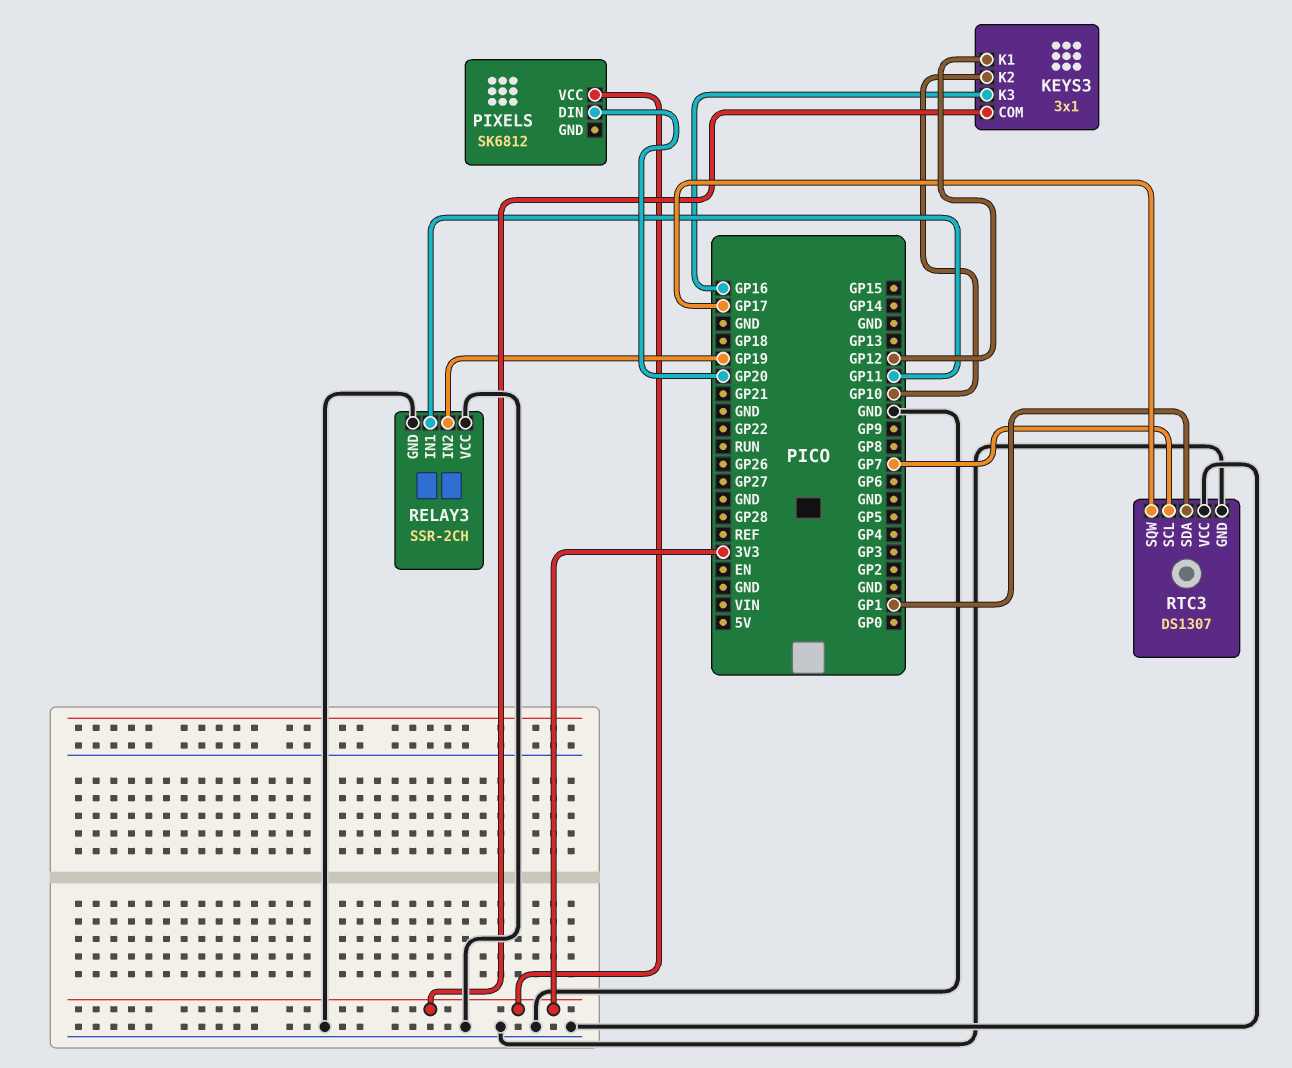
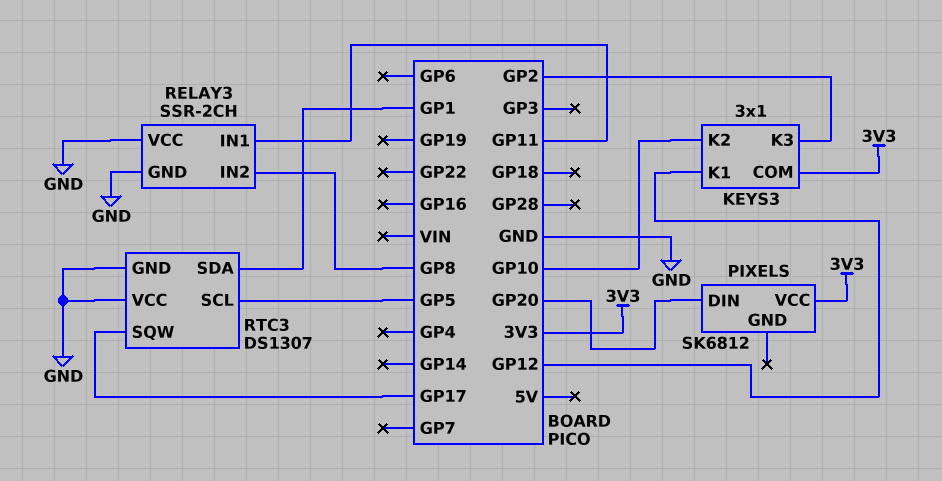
KEYS3 pin K3: GP16 -> GP2
RELAY3 pin IN2: GP19 -> GP8
RTC3 pin SCL: GP7 -> GP5

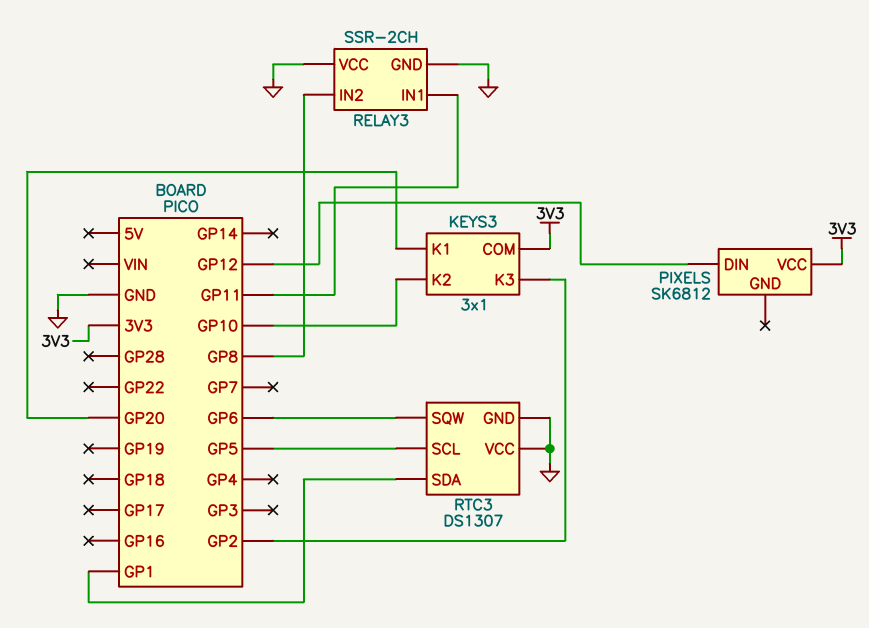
KEYS3 pin K1: GP12 -> GP20
PIXELS pin DIN: GP20 -> GP12
RTC3 pin SQW: GP17 -> GP6

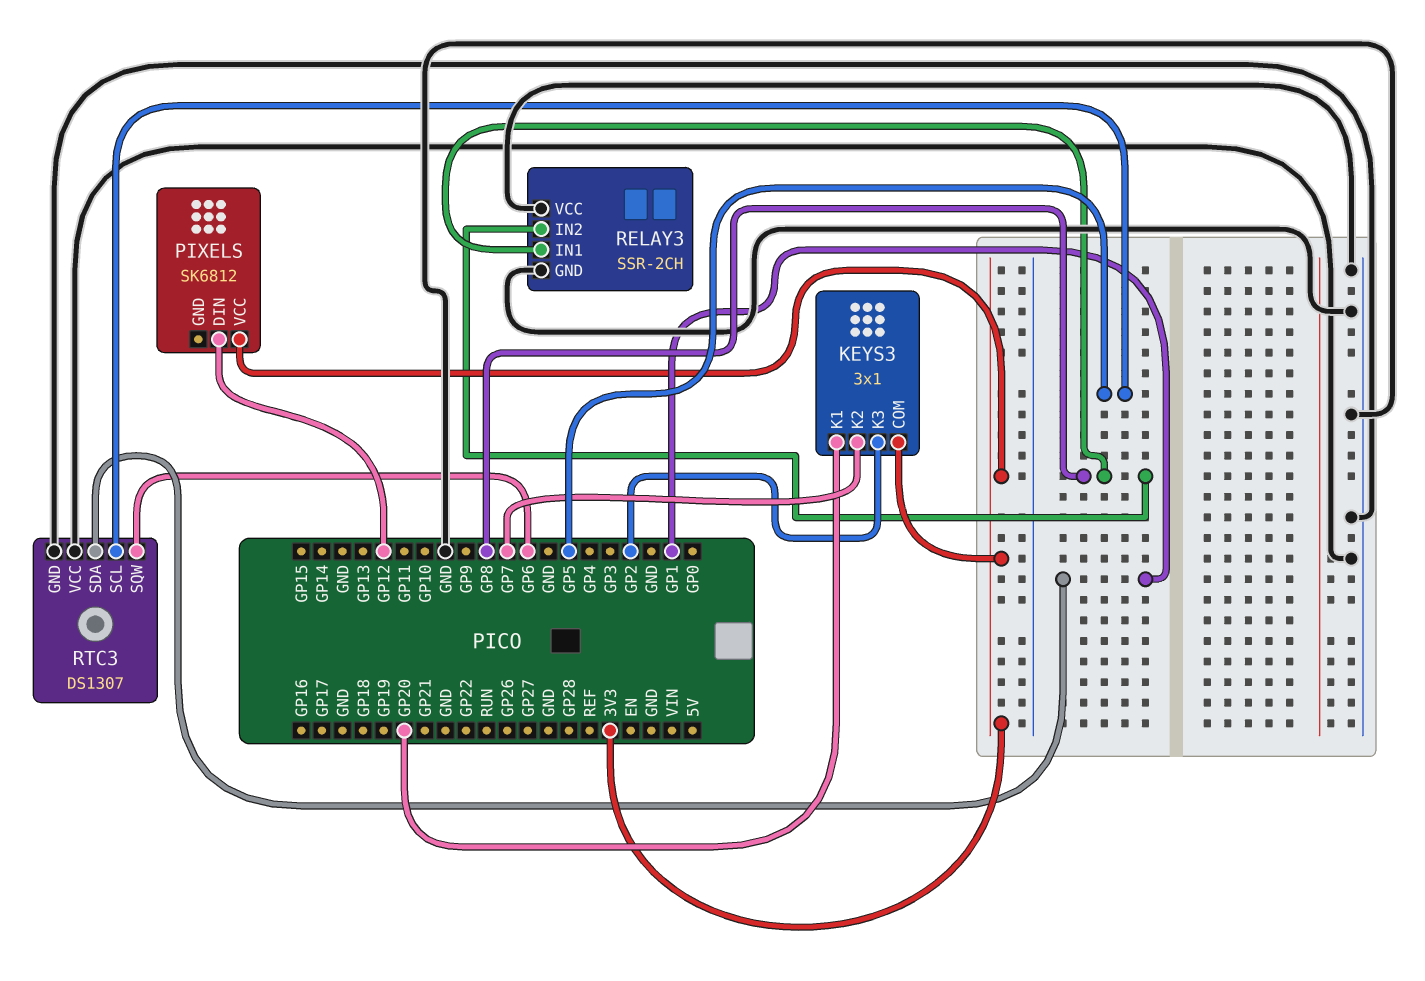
KEYS3 pin K2: GP10 -> GP7
RELAY3 pin IN1: GP11 -> GP8

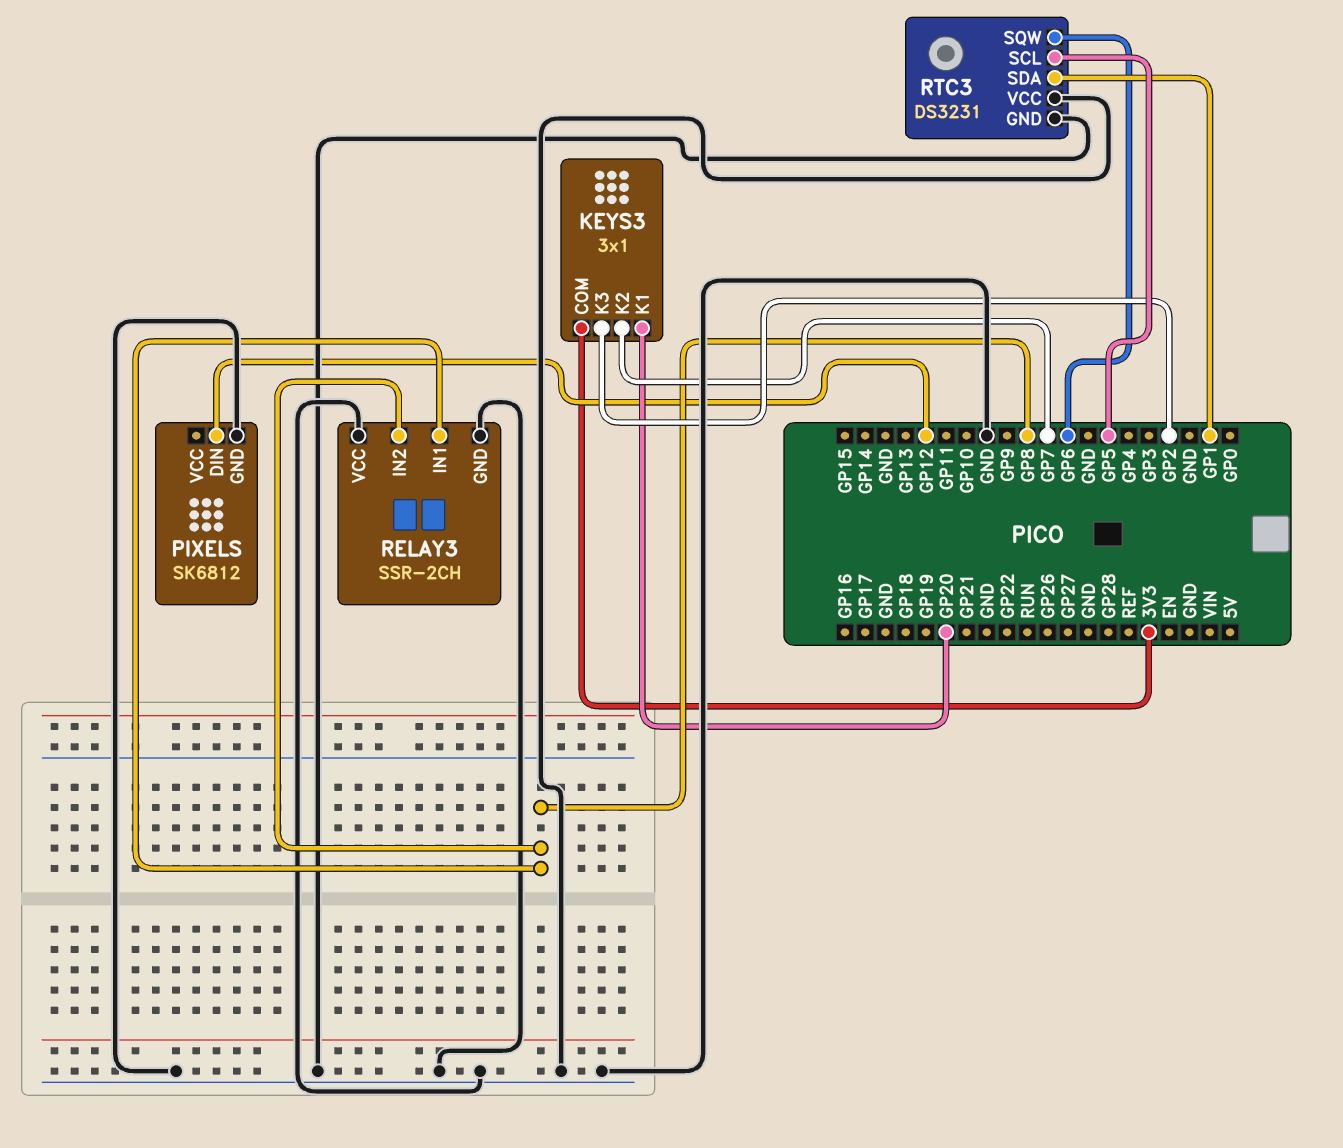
PIXELS pin GND: none -> GND
PIXELS pin VCC: 3V3 -> none
RTC3: DS1307 -> DS3231

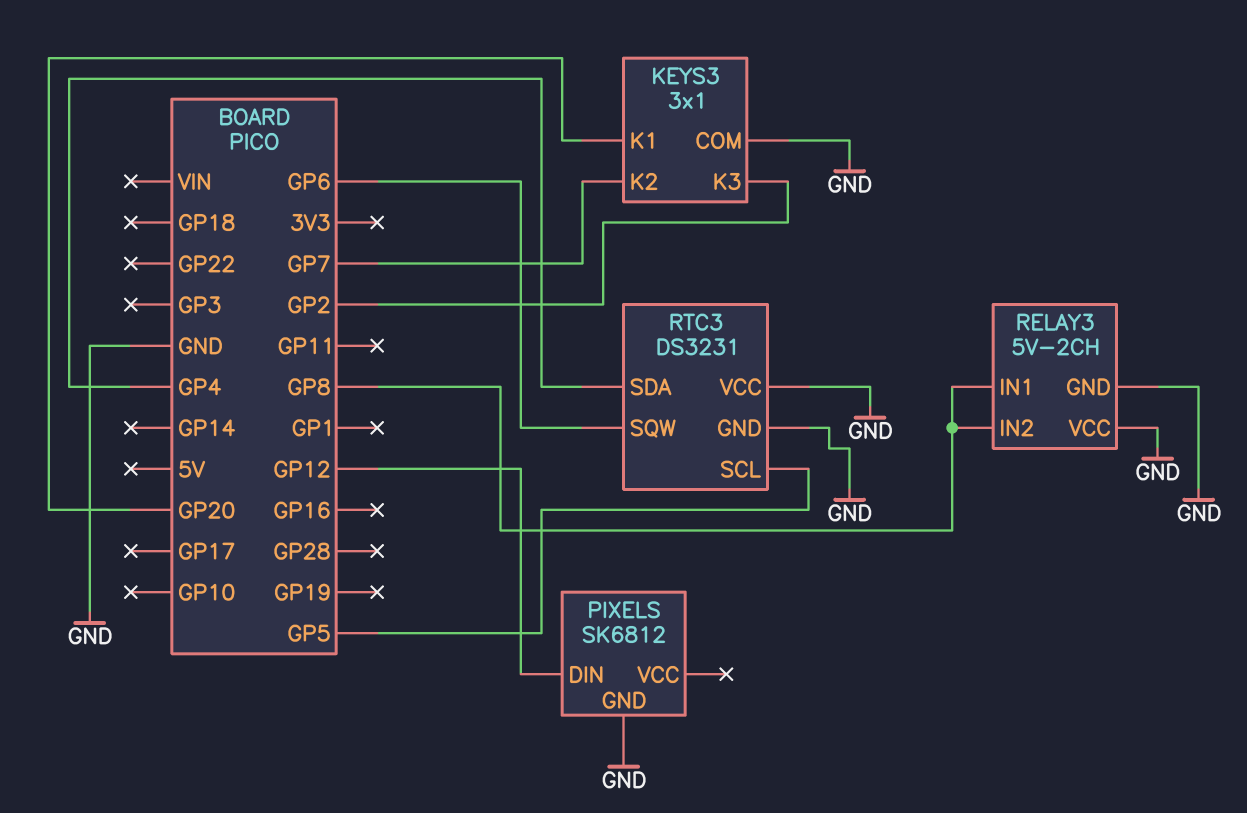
KEYS3 pin COM: 3V3 -> GND
RELAY3: SSR-2CH -> 5V-2CH
RTC3 pin SDA: GP1 -> GP4

